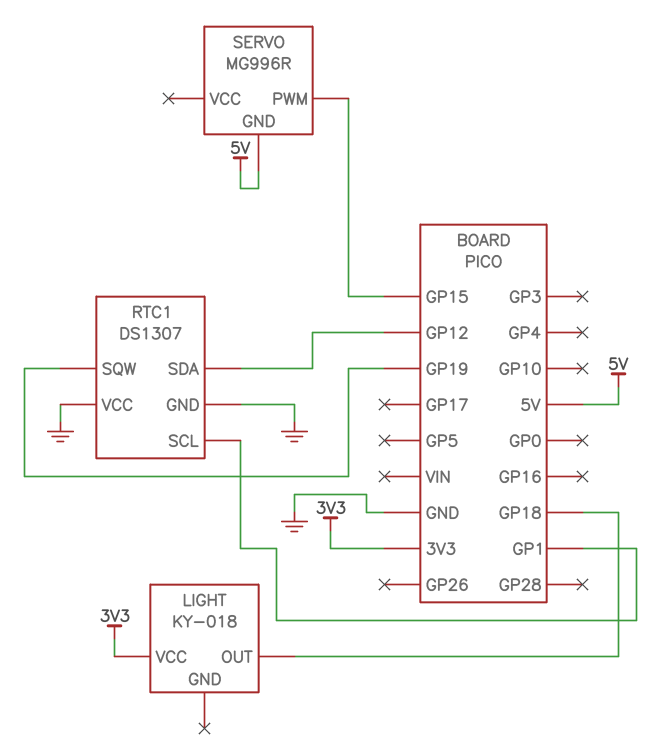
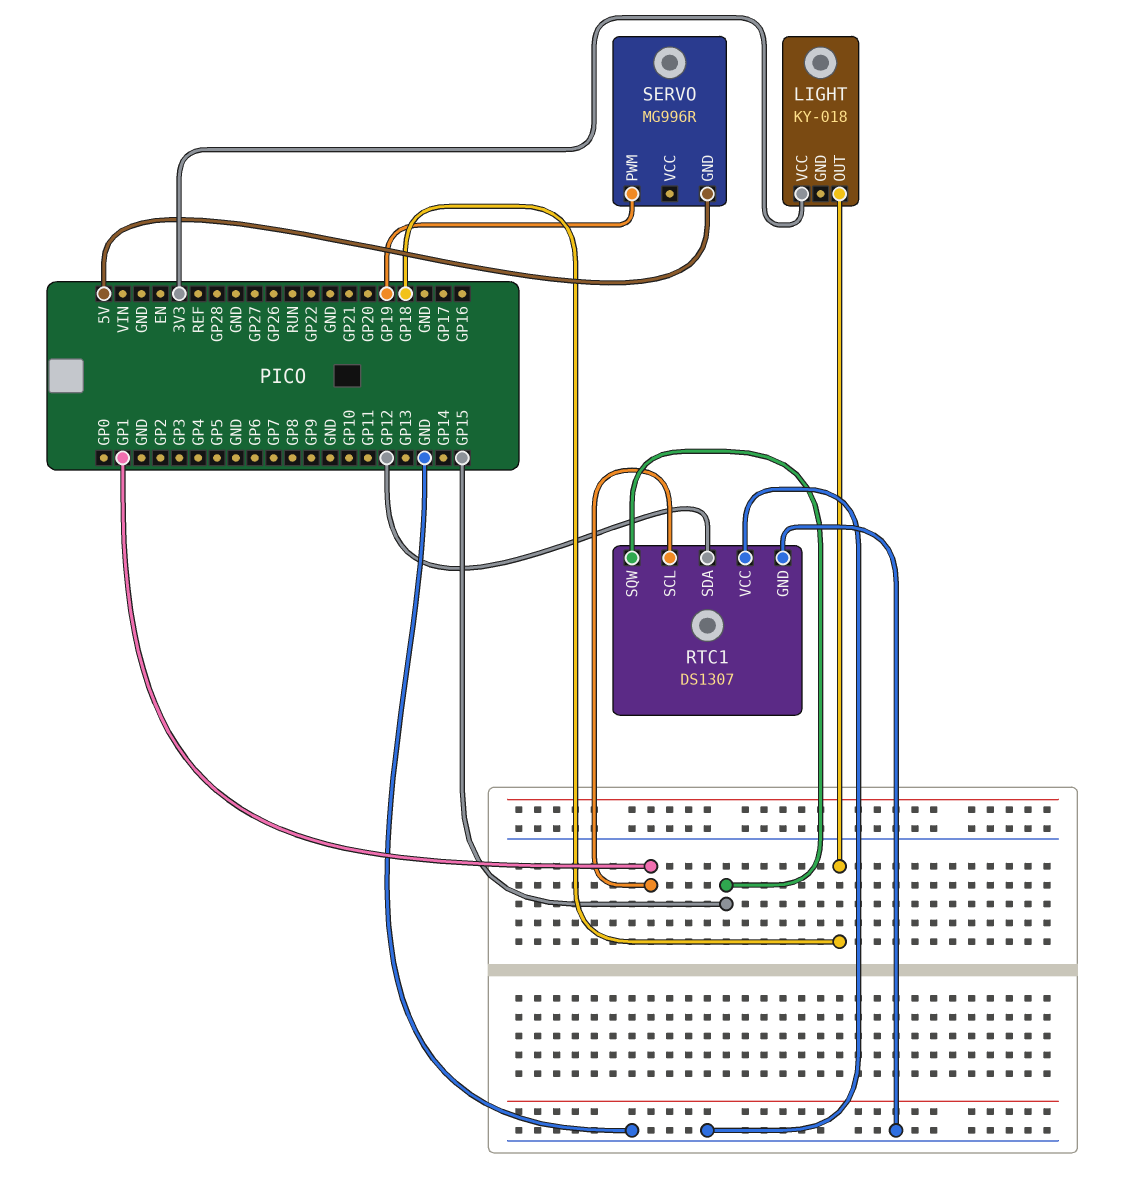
RTC1 pin SQW: GP19 -> GP15
SERVO pin PWM: GP15 -> GP19

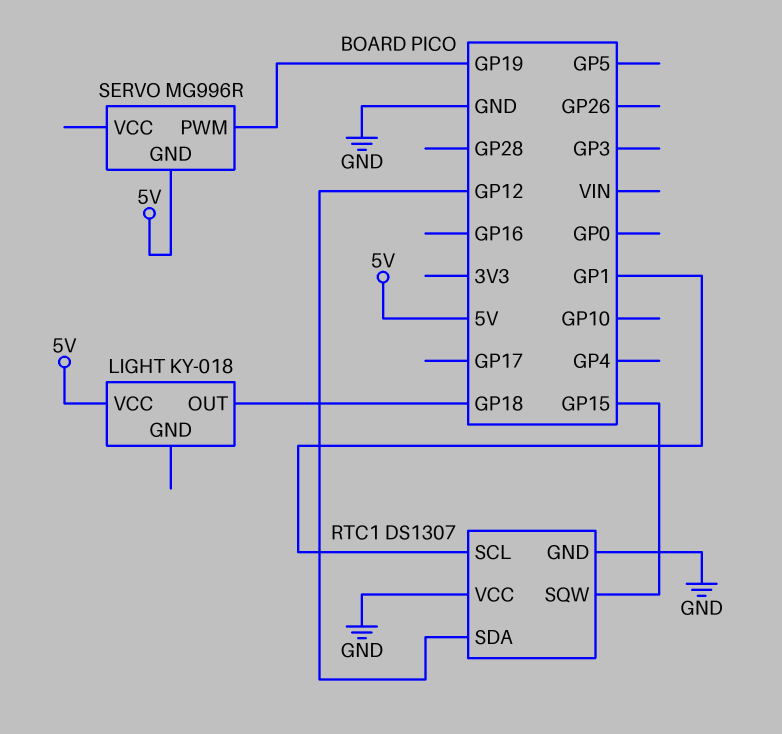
LIGHT pin VCC: 3V3 -> 5V

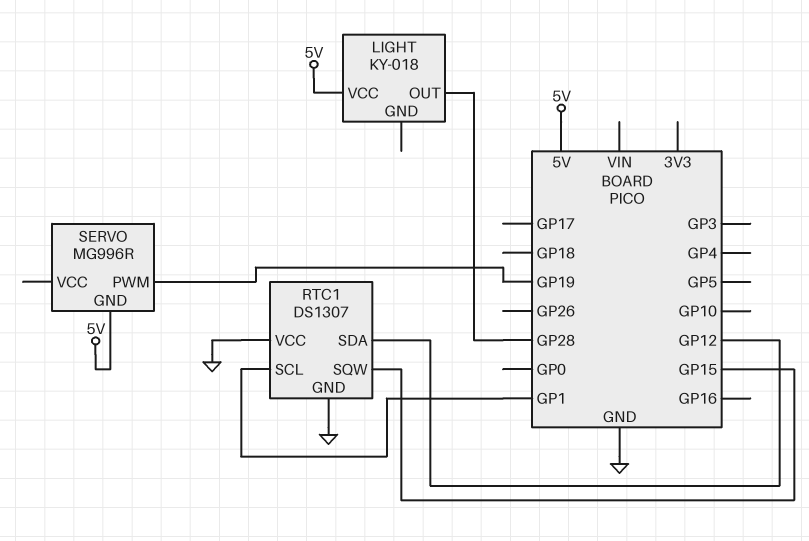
LIGHT pin OUT: GP18 -> GP28

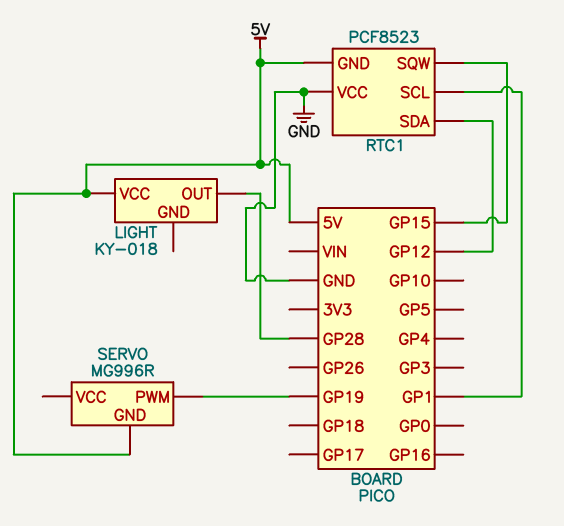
RTC1: DS1307 -> PCF8523
RTC1 pin GND: GND -> 5V

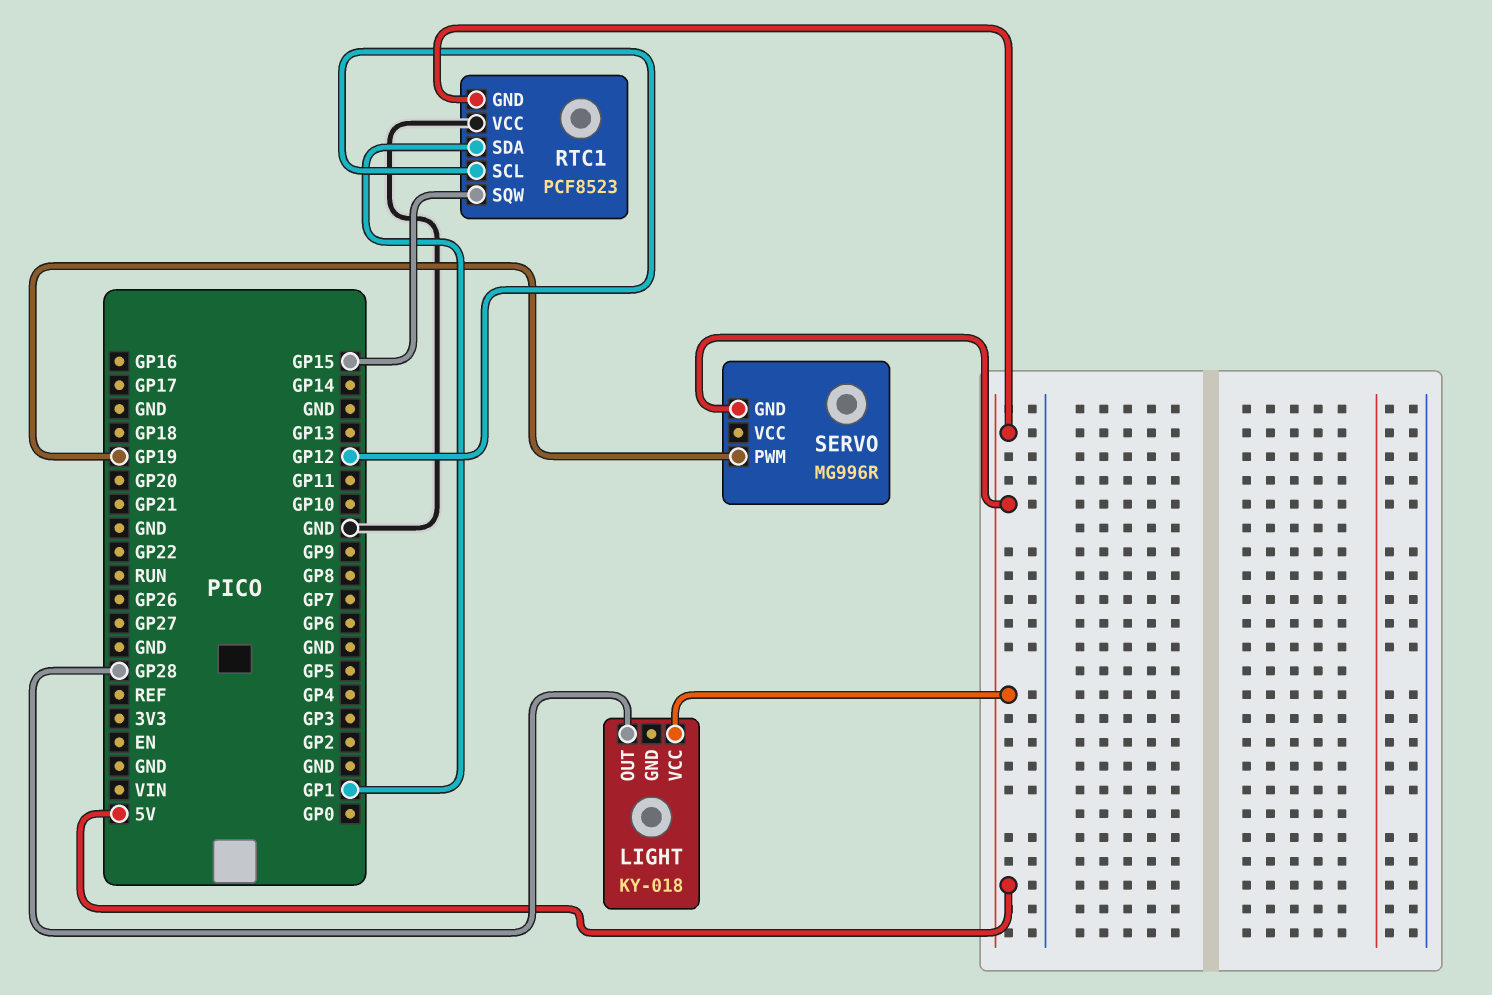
RTC1 pin SCL: GP1 -> GP12
RTC1 pin SDA: GP12 -> GP1

